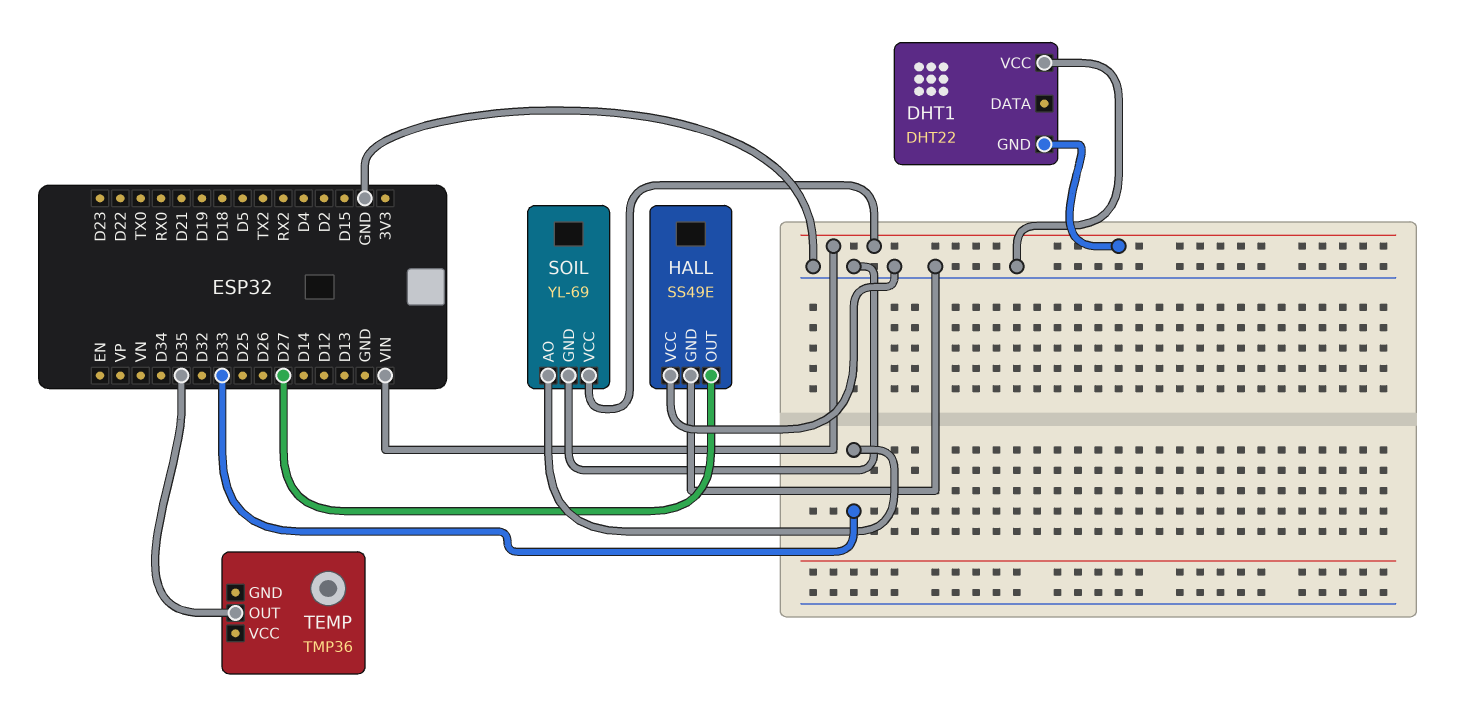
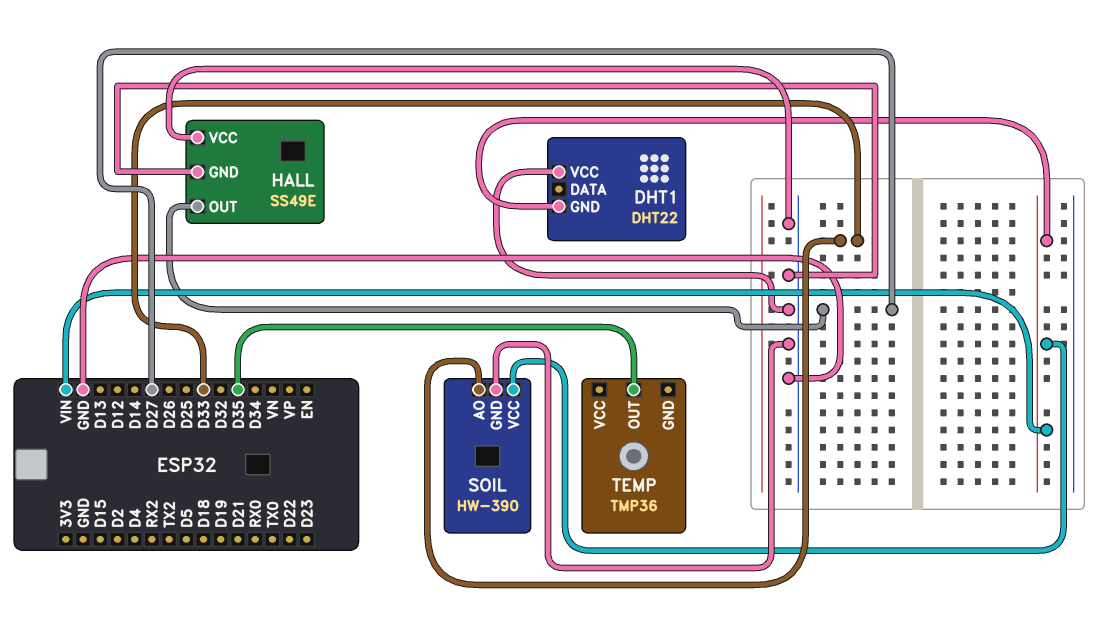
SOIL: YL-69 -> HW-390

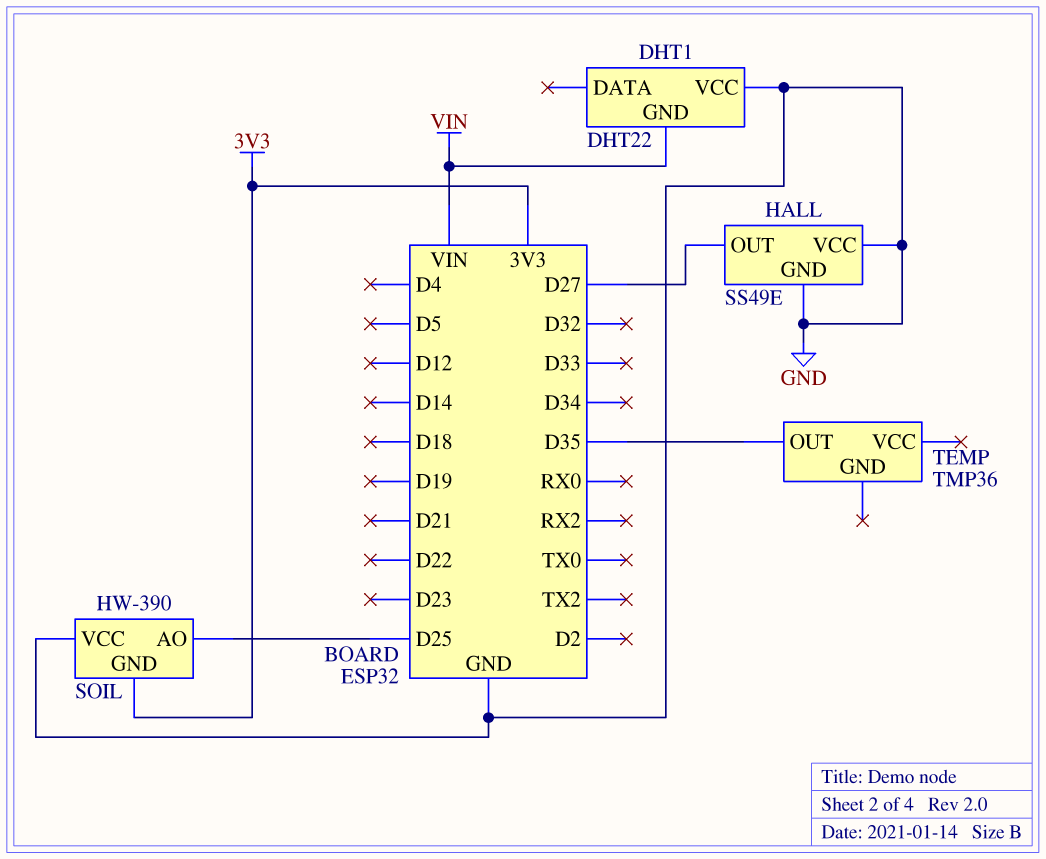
SOIL pin AO: D33 -> D25
SOIL pin GND: GND -> 3V3
SOIL pin VCC: VIN -> GND

